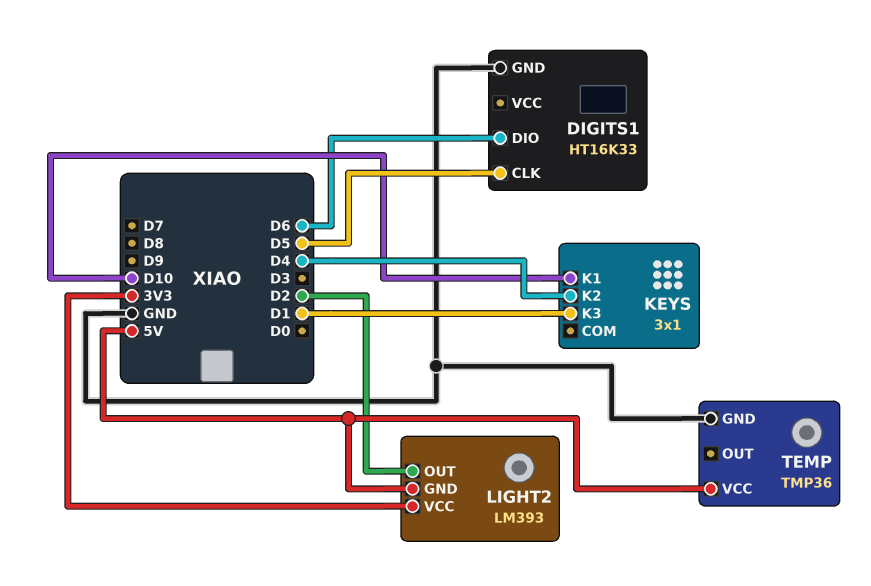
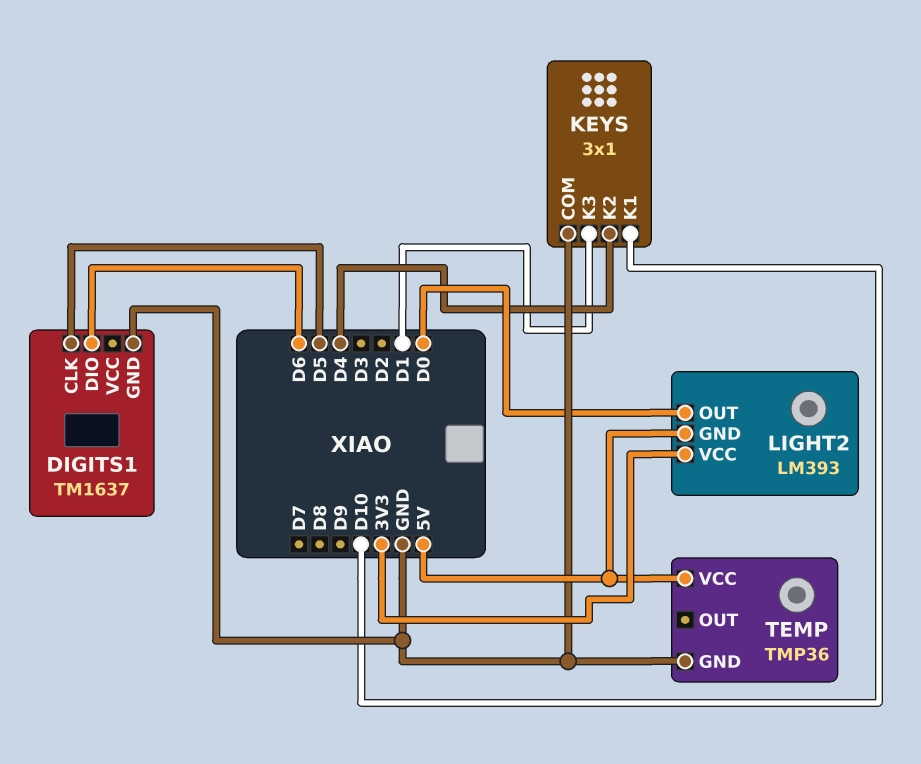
DIGITS1: HT16K33 -> TM1637
KEYS pin COM: none -> GND
LIGHT2 pin OUT: D2 -> D0

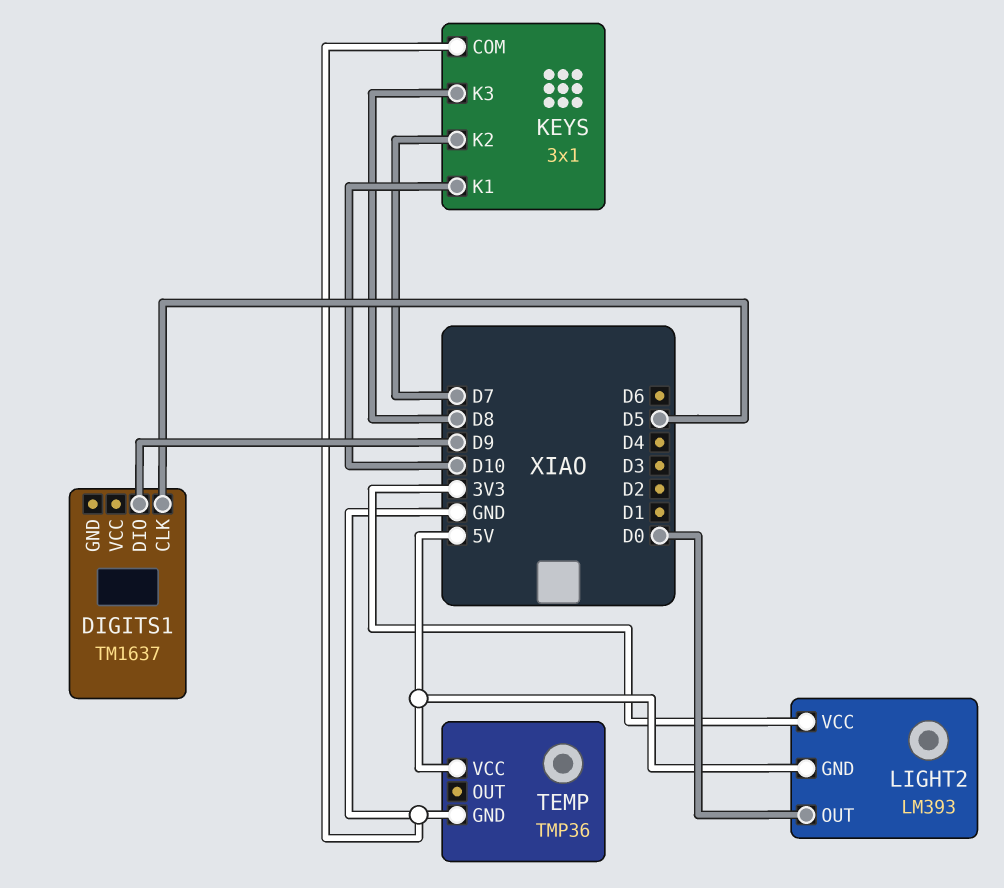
DIGITS1 pin DIO: D6 -> D9
DIGITS1 pin GND: GND -> none
KEYS pin K2: D4 -> D7
KEYS pin K3: D1 -> D8

